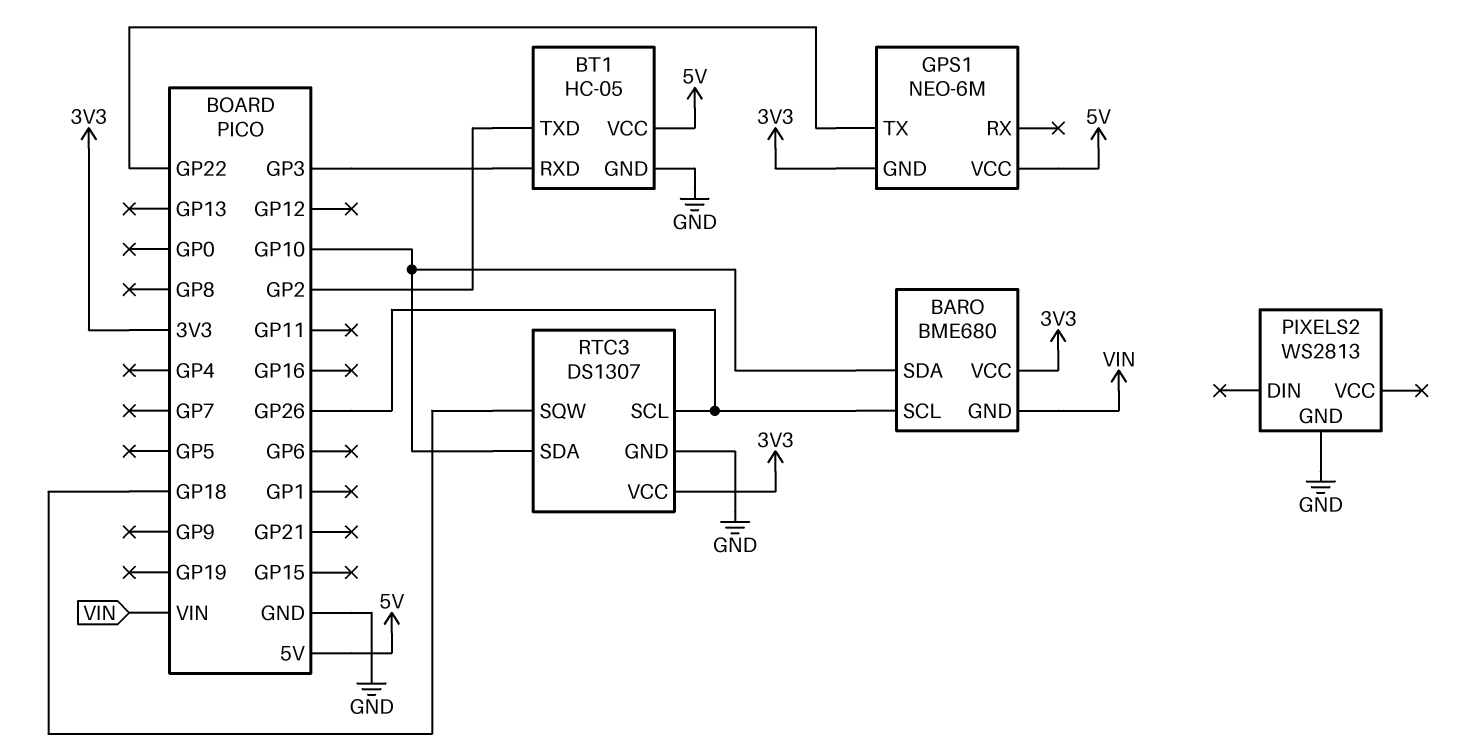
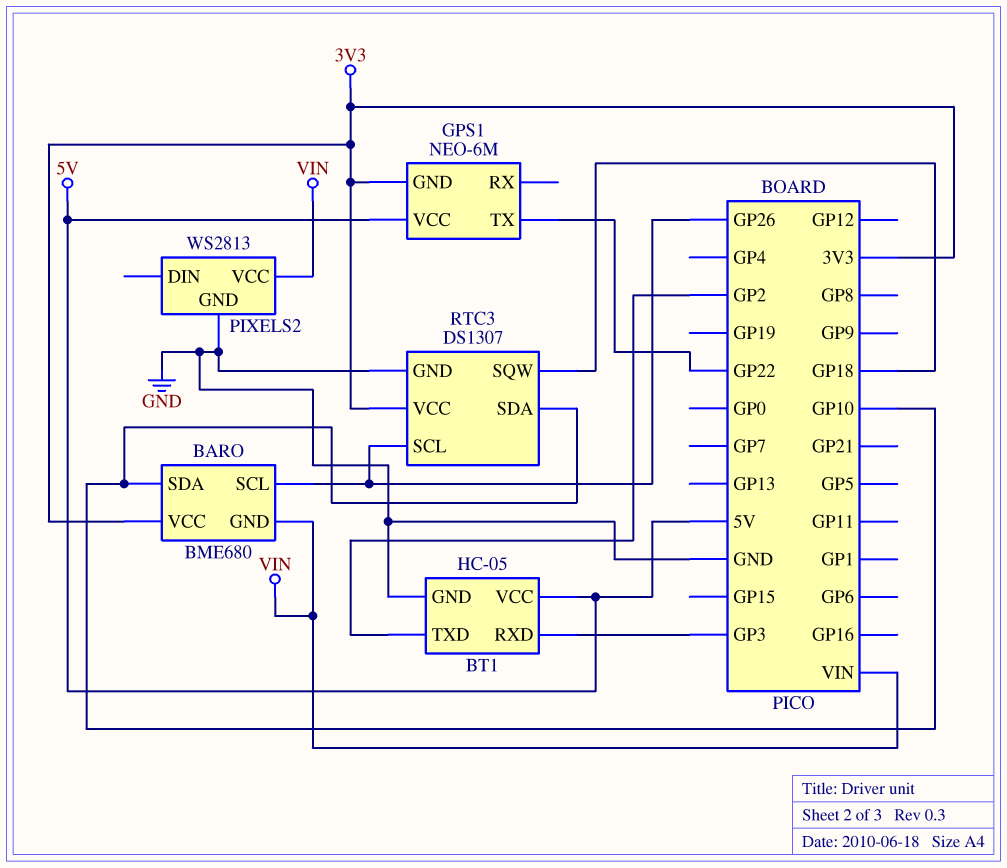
PIXELS2 pin VCC: none -> VIN

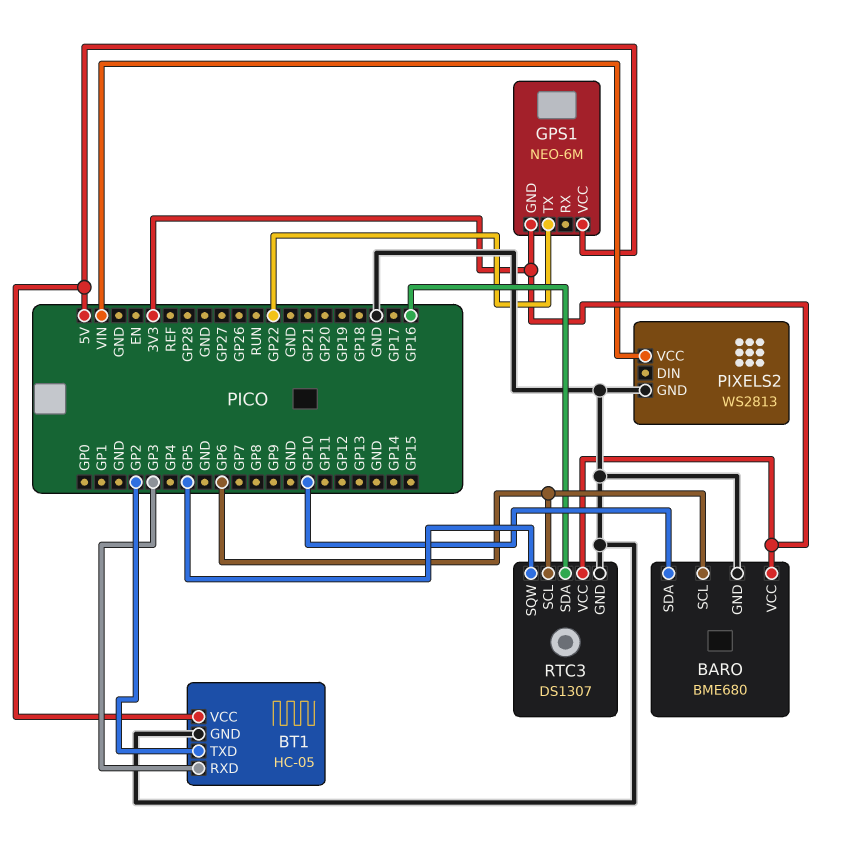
BARO pin GND: VIN -> GND
BARO pin SCL: GP26 -> GP6
RTC3 pin SCL: GP26 -> GP6
RTC3 pin SDA: GP10 -> GP16
RTC3 pin SQW: GP18 -> GP5

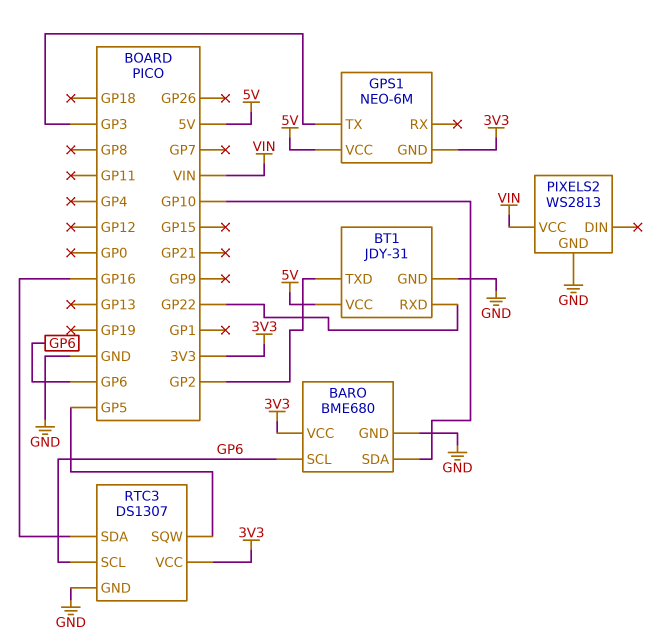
BT1: HC-05 -> JDY-31
BT1 pin RXD: GP3 -> GP22
GPS1 pin TX: GP22 -> GP3

